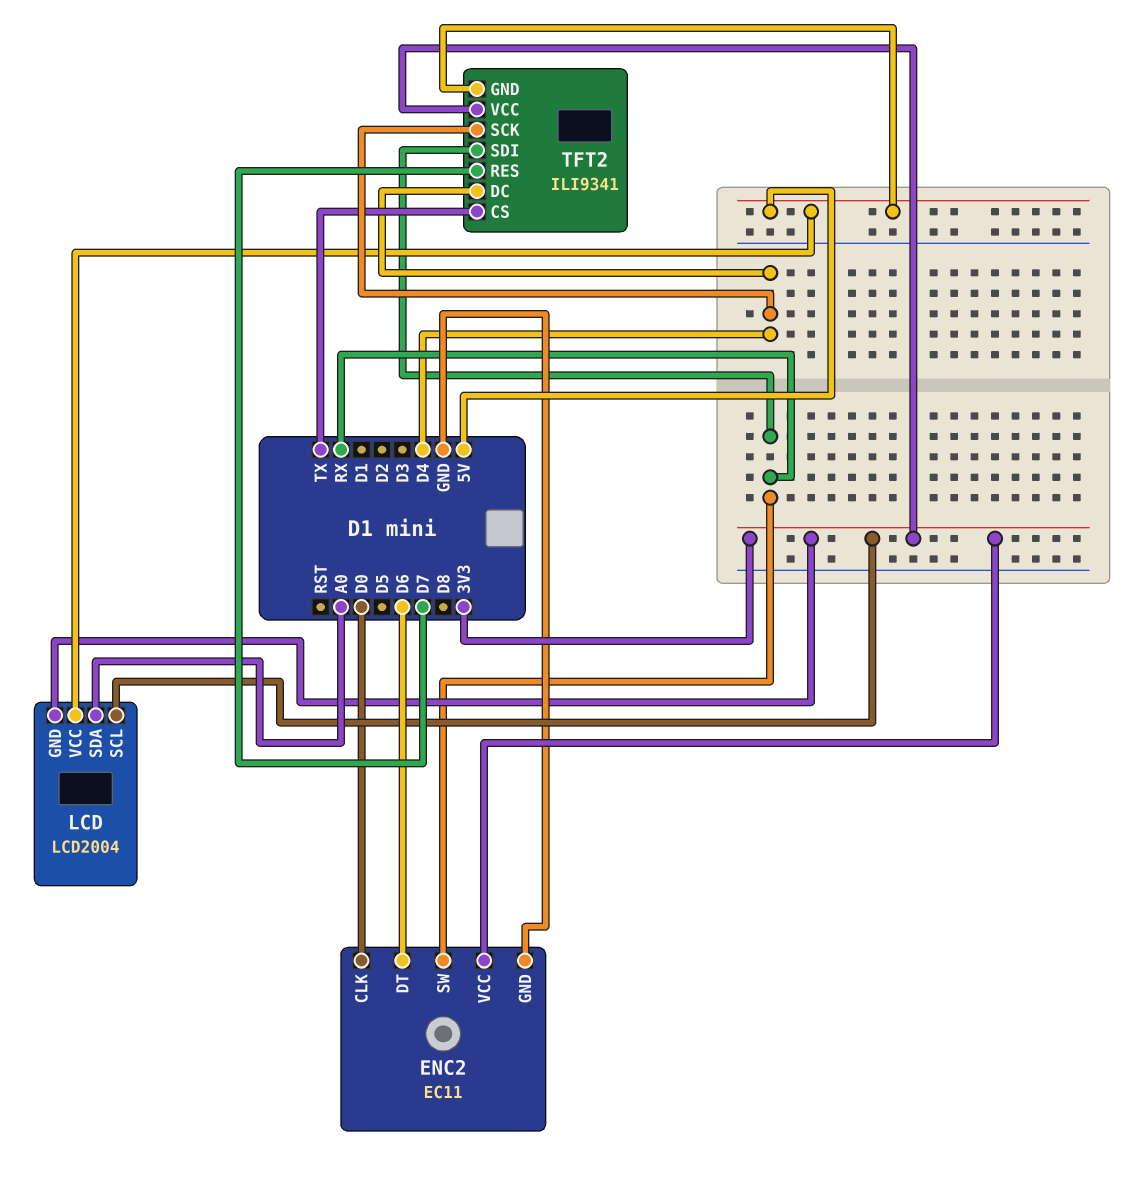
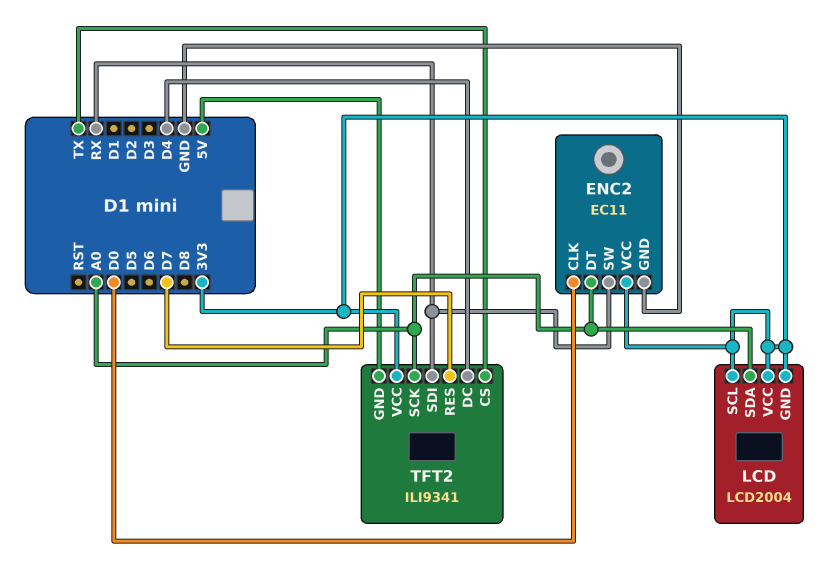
ENC2 pin DT: D6 -> A0
LCD pin VCC: 5V -> 3V3
TFT2 pin SCK: D4 -> A0

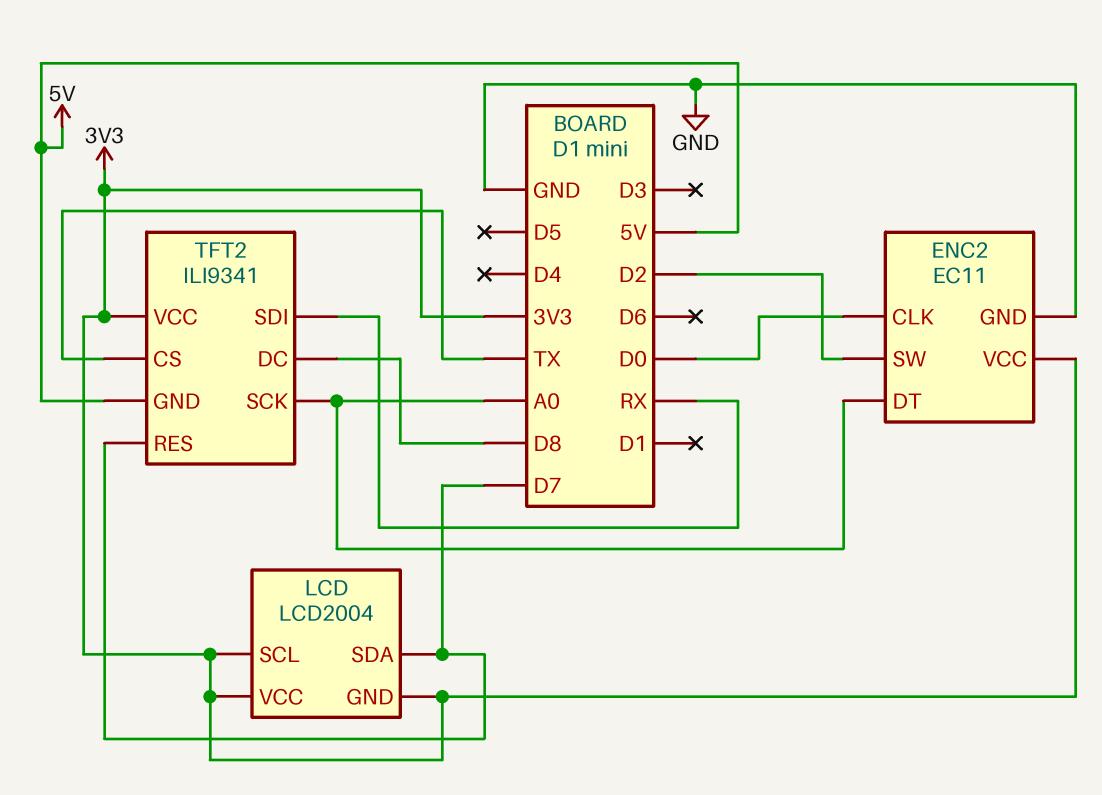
ENC2 pin SW: RX -> D2
LCD pin SDA: A0 -> D7
TFT2 pin DC: D4 -> D8

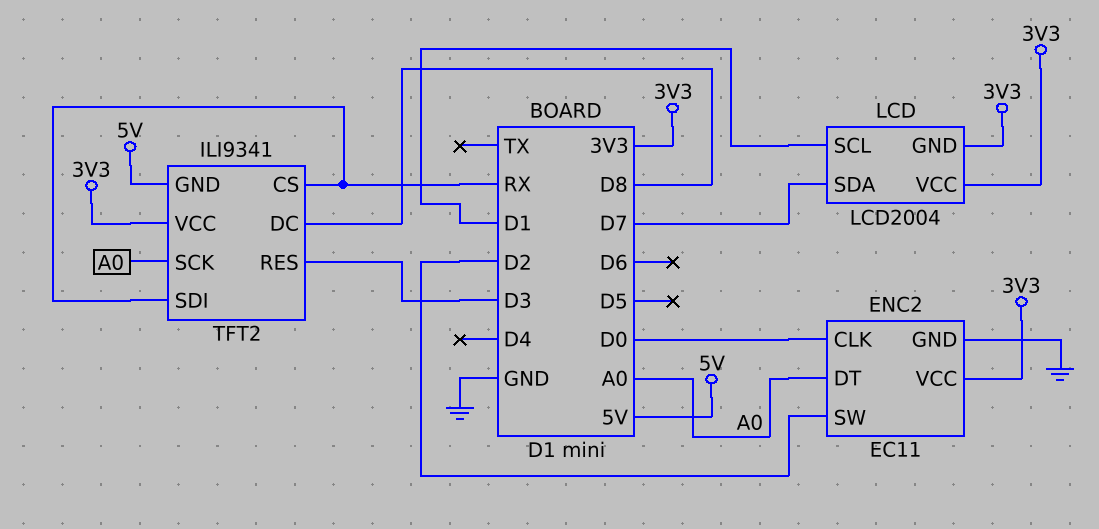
LCD pin SCL: 3V3 -> D1
TFT2 pin CS: TX -> RX
TFT2 pin RES: D7 -> D3

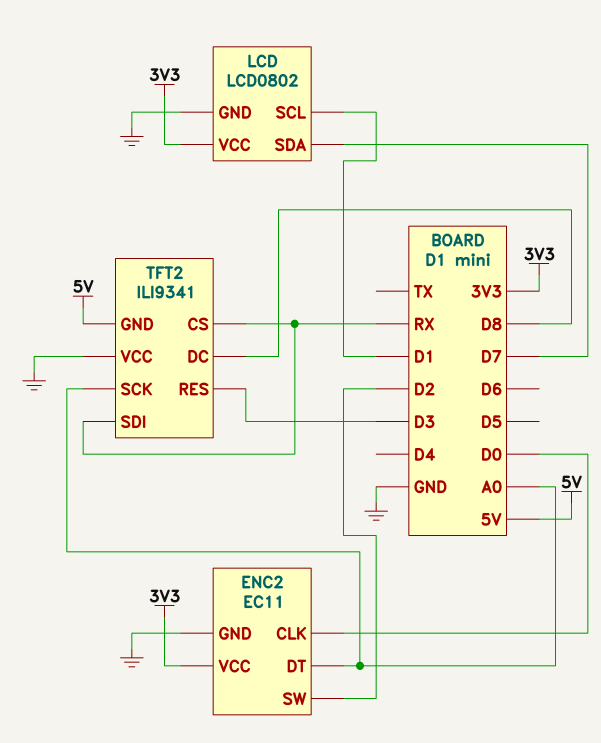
LCD: LCD2004 -> LCD0802
LCD pin GND: 3V3 -> GND
TFT2 pin VCC: 3V3 -> GND

